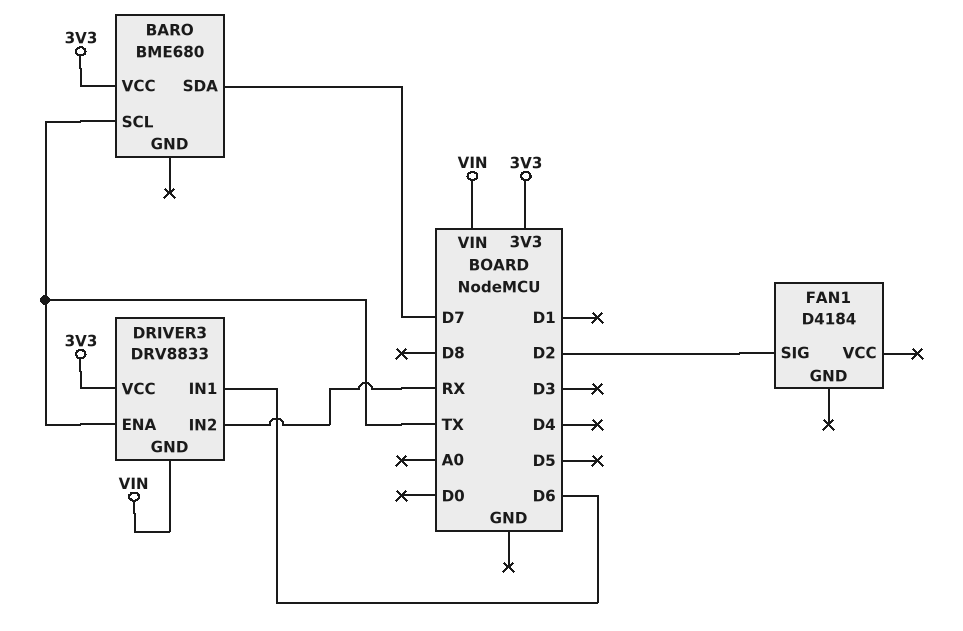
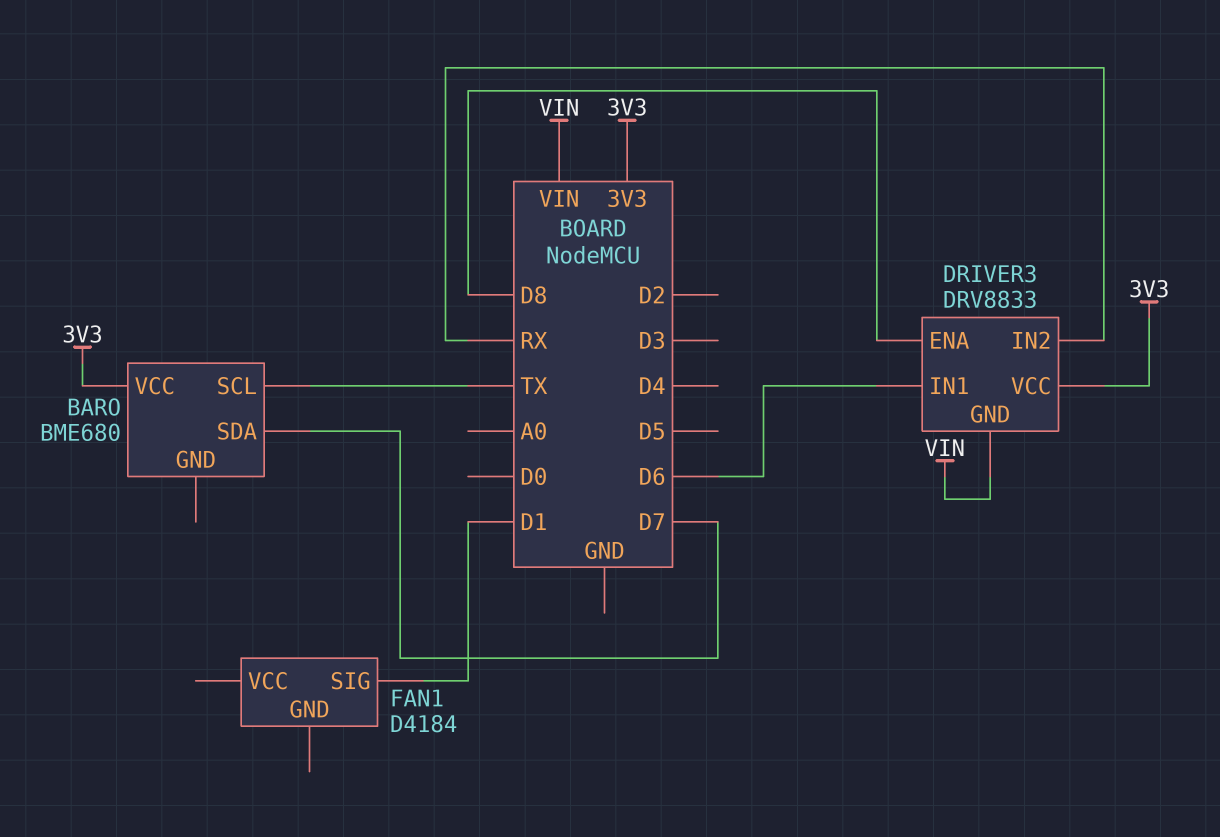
DRIVER3 pin ENA: TX -> D8
FAN1 pin SIG: D2 -> D1

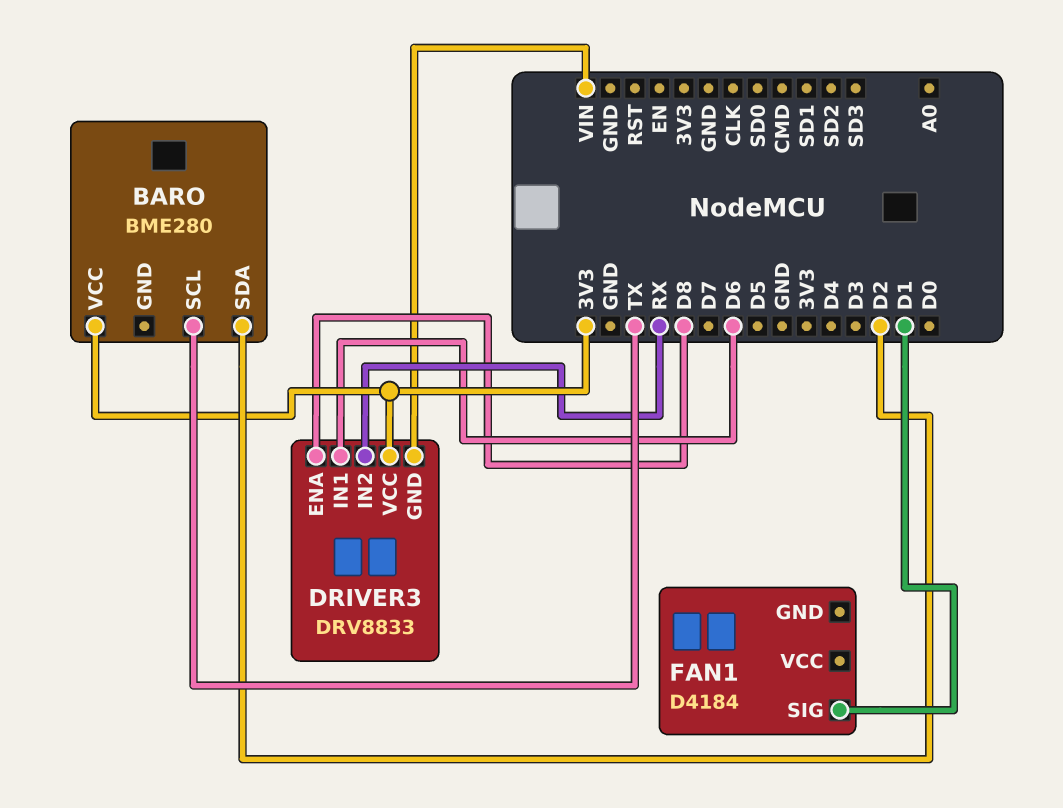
BARO: BME680 -> BME280
BARO pin SDA: D7 -> D2

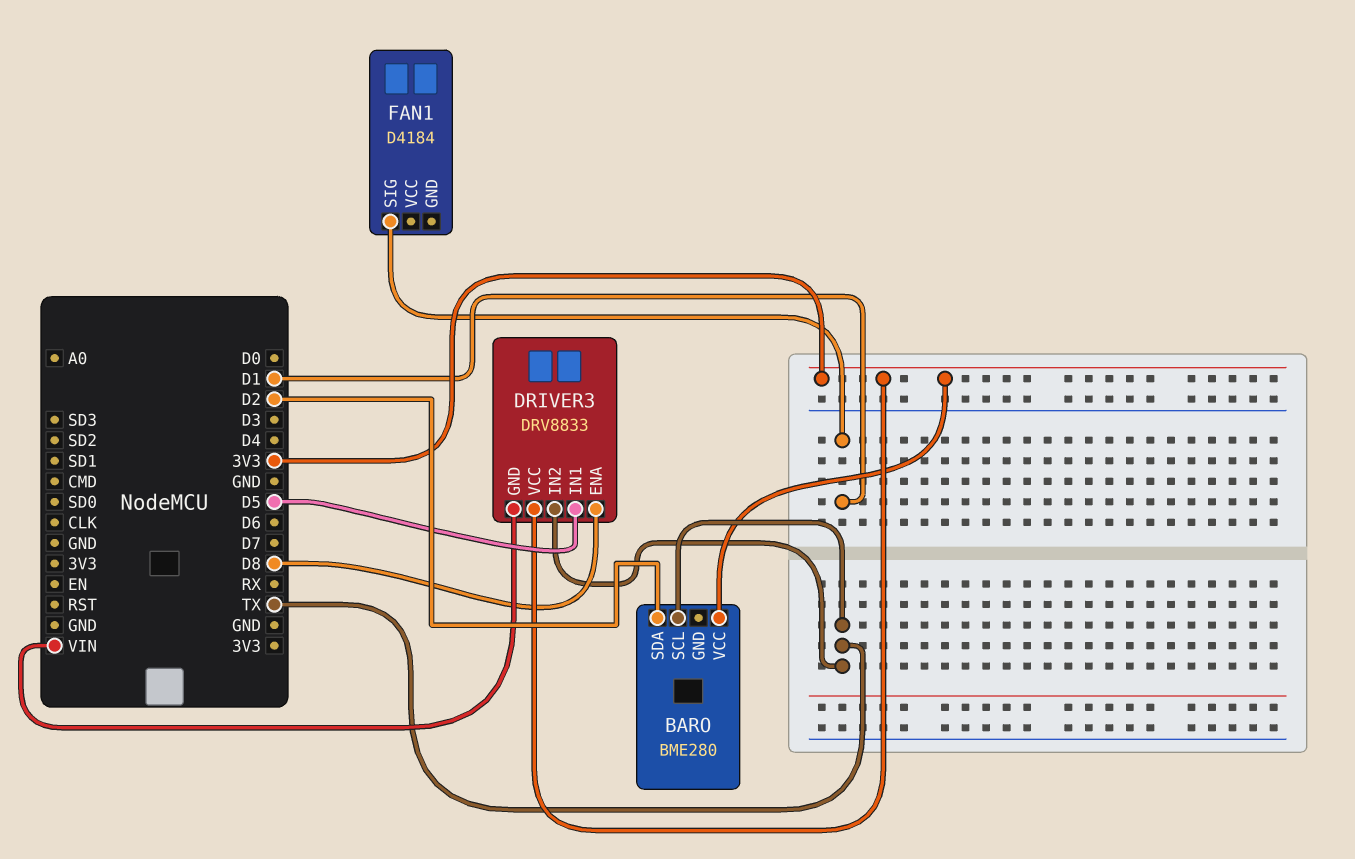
DRIVER3 pin IN1: D6 -> D5
DRIVER3 pin IN2: RX -> TX

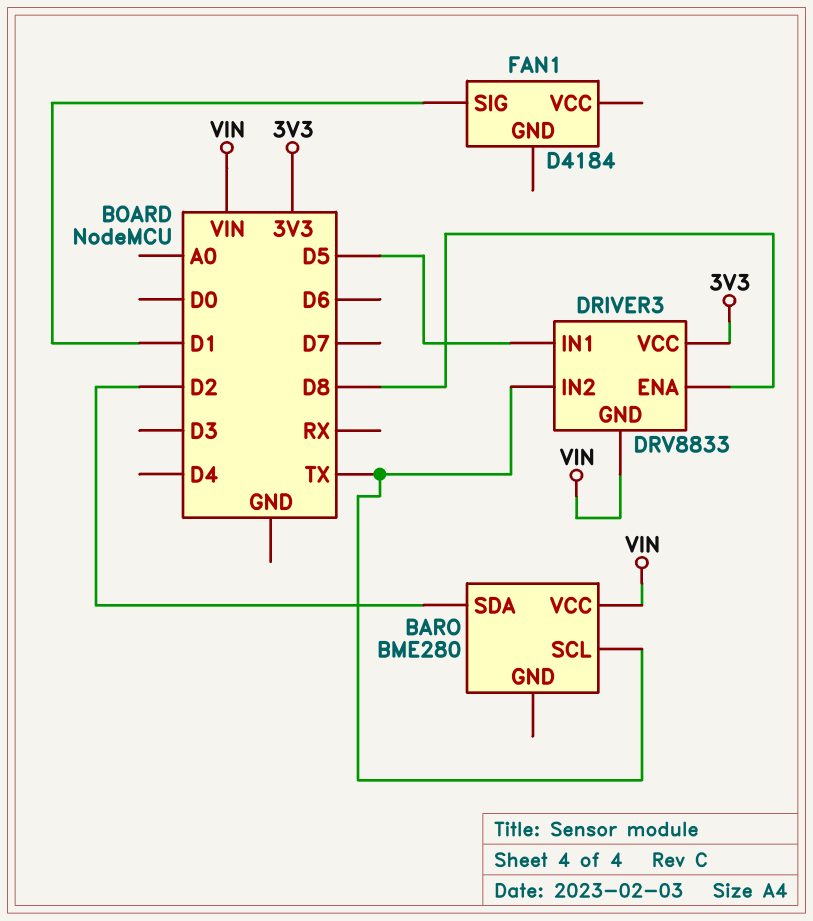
BARO pin VCC: 3V3 -> VIN

